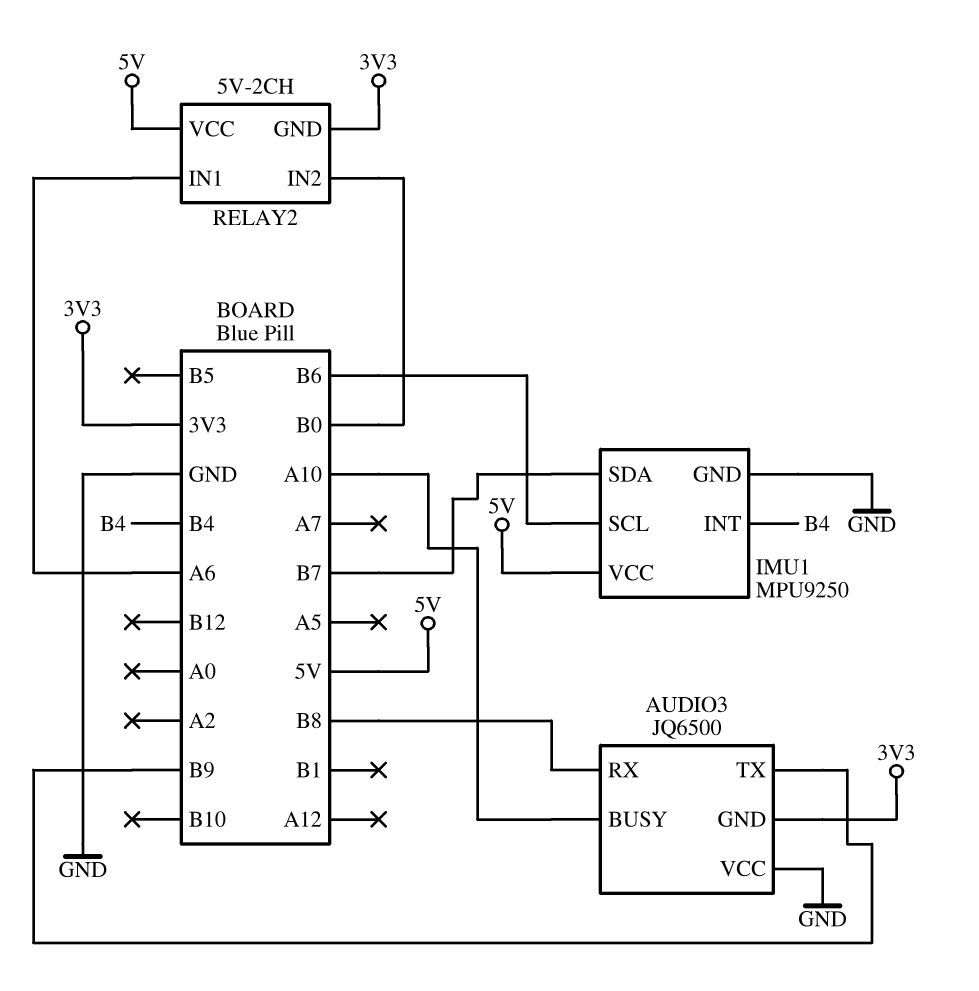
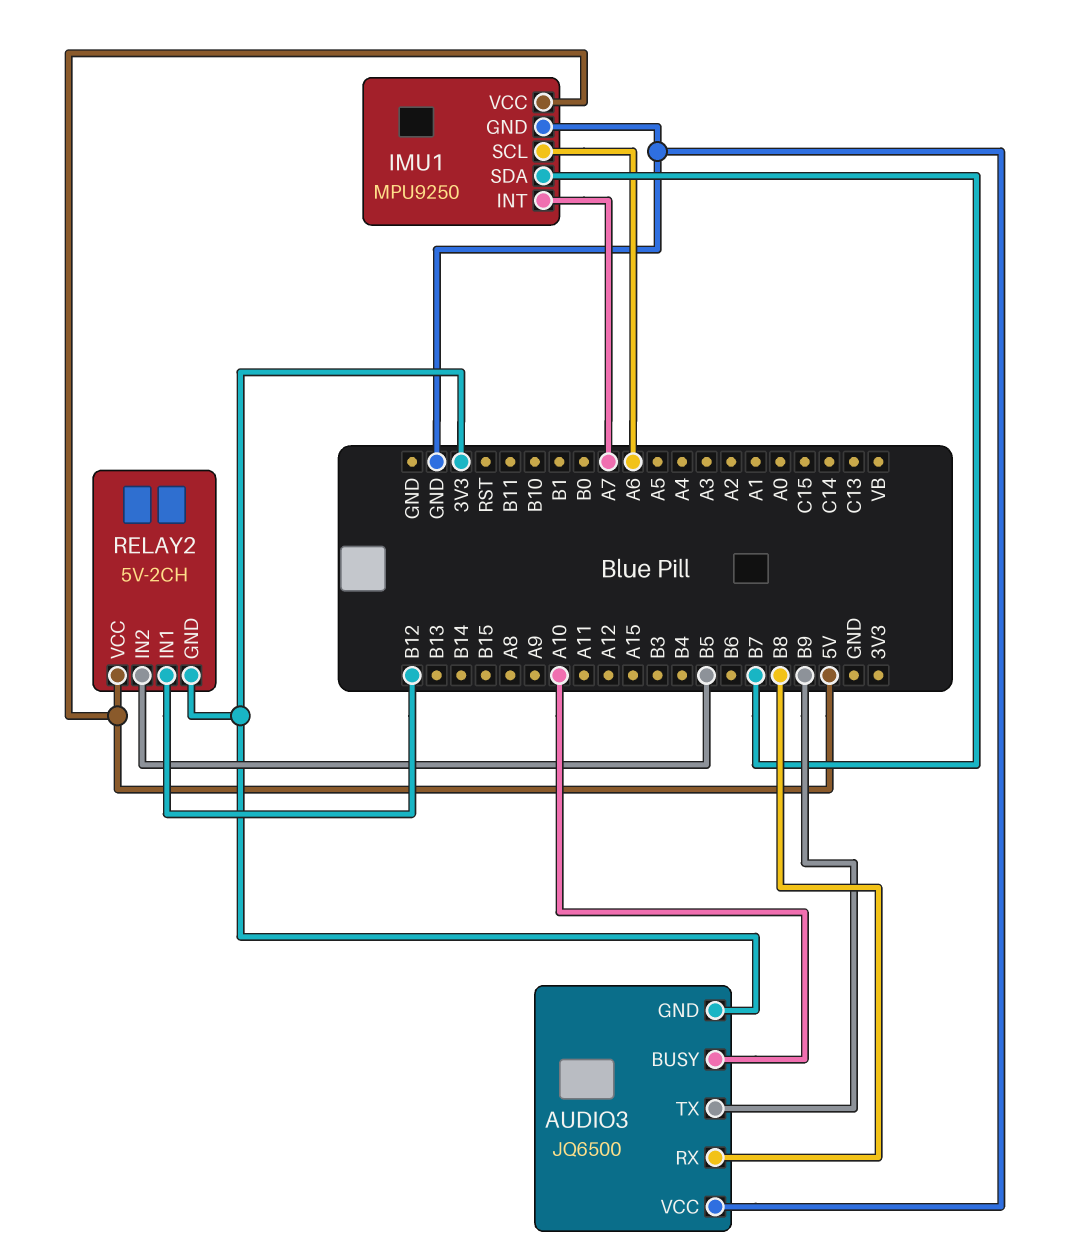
IMU1 pin INT: B4 -> A7
IMU1 pin SCL: B6 -> A6
RELAY2 pin IN1: A6 -> B12
RELAY2 pin IN2: B0 -> B5

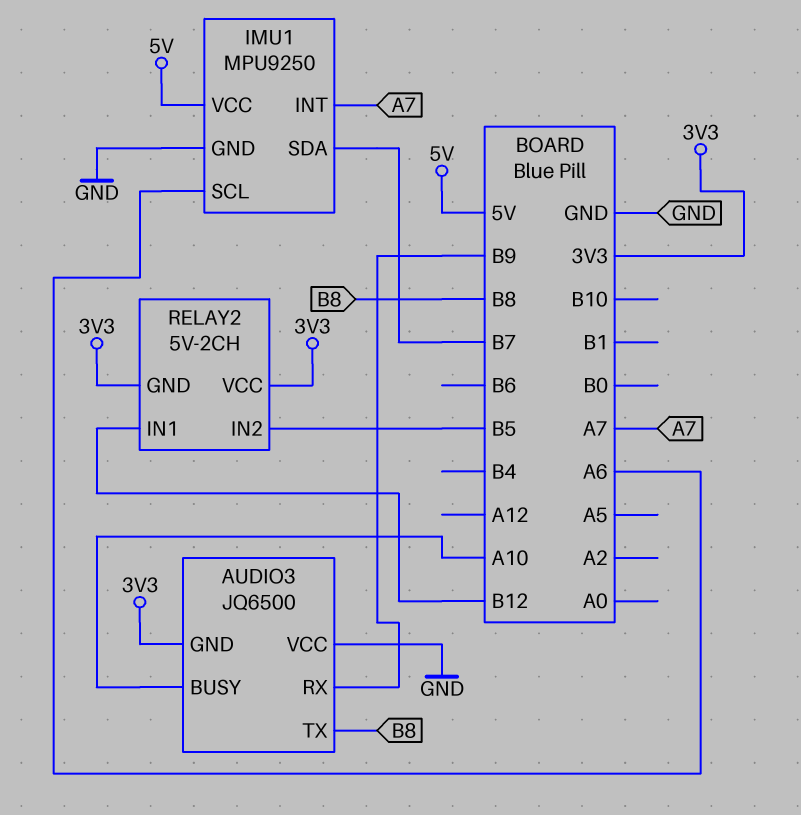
AUDIO3 pin RX: B8 -> B9
AUDIO3 pin TX: B9 -> B8
RELAY2 pin VCC: 5V -> 3V3

